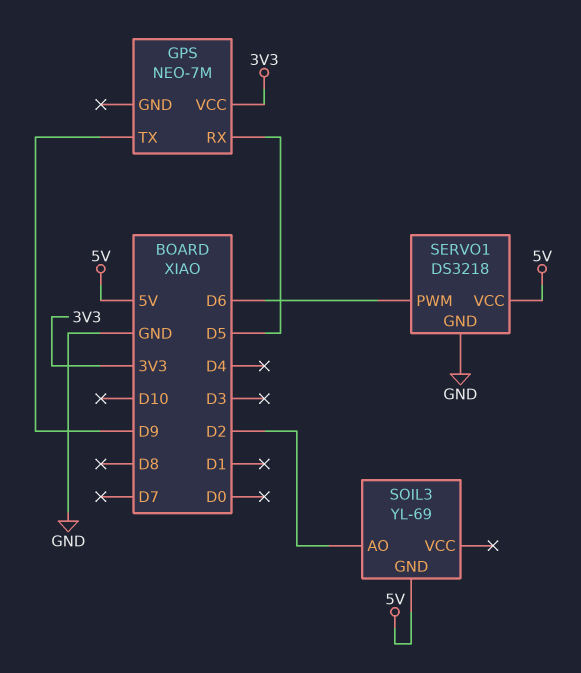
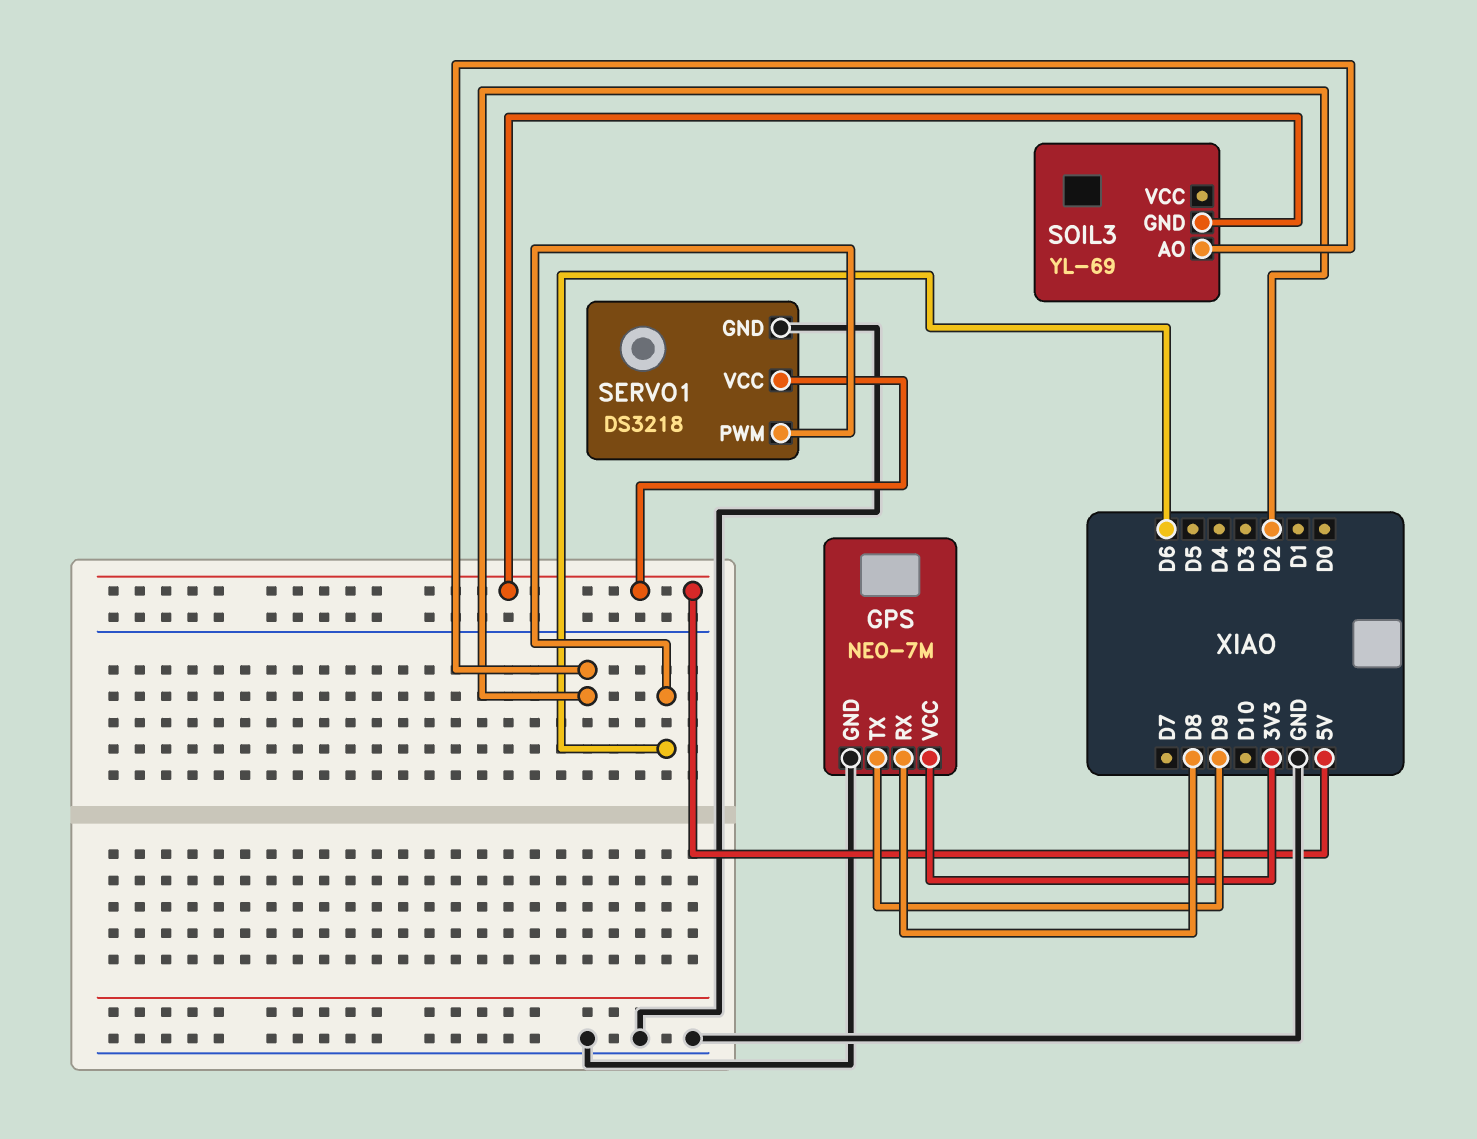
GPS pin GND: none -> GND
GPS pin RX: D5 -> D8

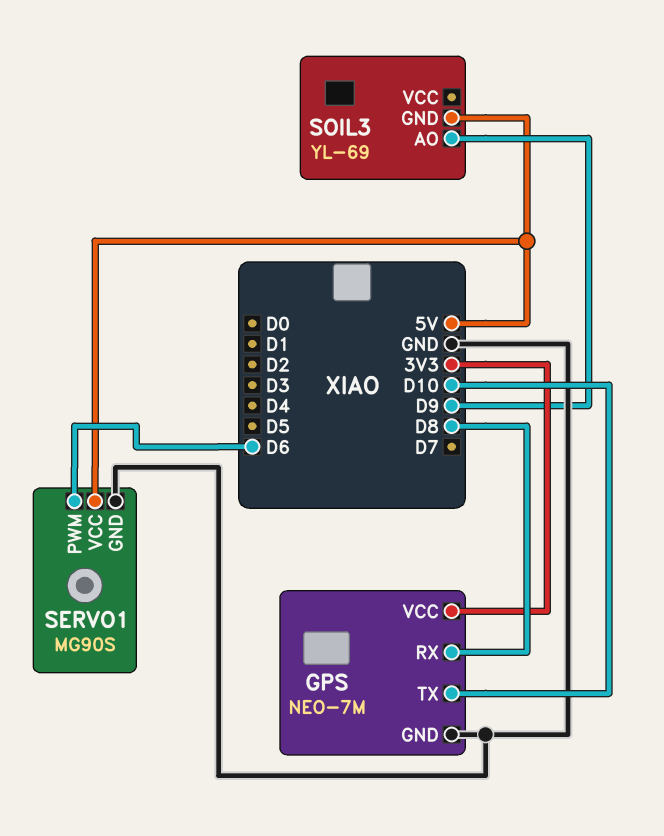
GPS pin TX: D9 -> D10
SERVO1: DS3218 -> MG90S
SOIL3 pin AO: D2 -> D9

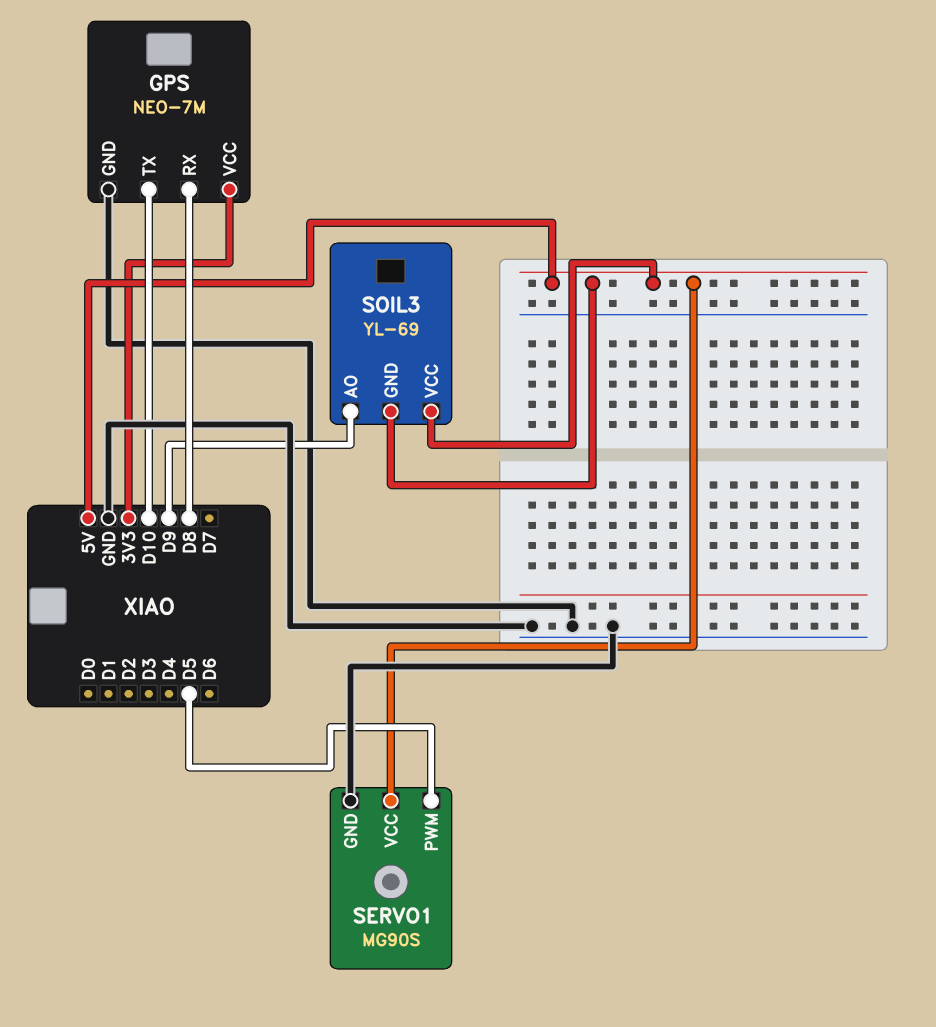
SERVO1 pin PWM: D6 -> D5
SOIL3 pin VCC: none -> 5V

